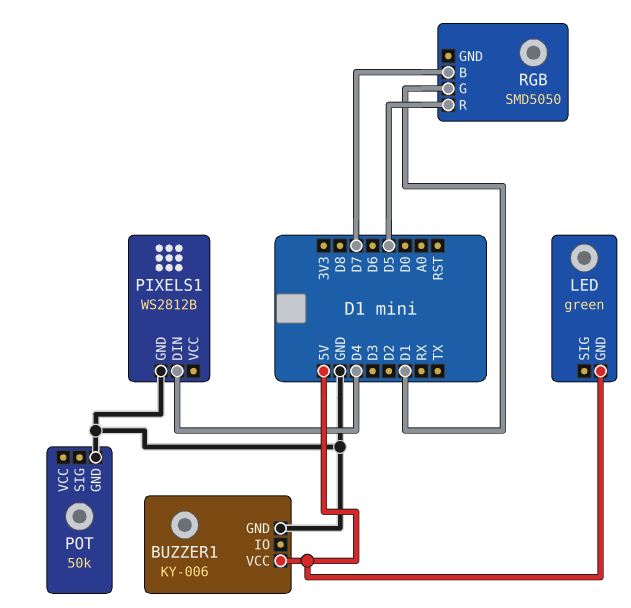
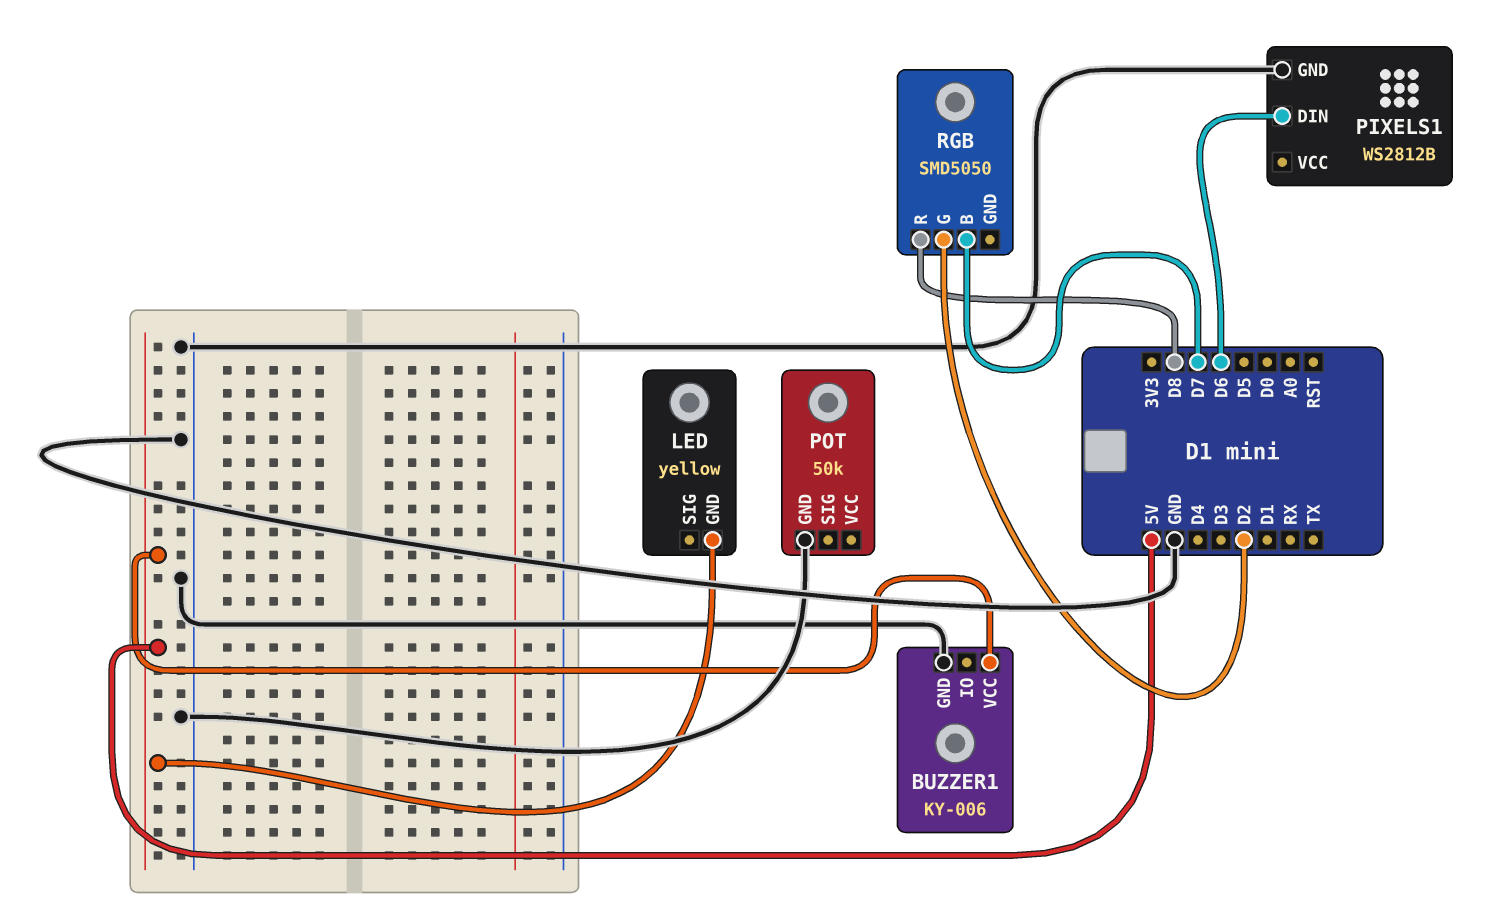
LED: green -> yellow
PIXELS1 pin DIN: D4 -> D6
RGB pin G: D1 -> D2
RGB pin R: D5 -> D8

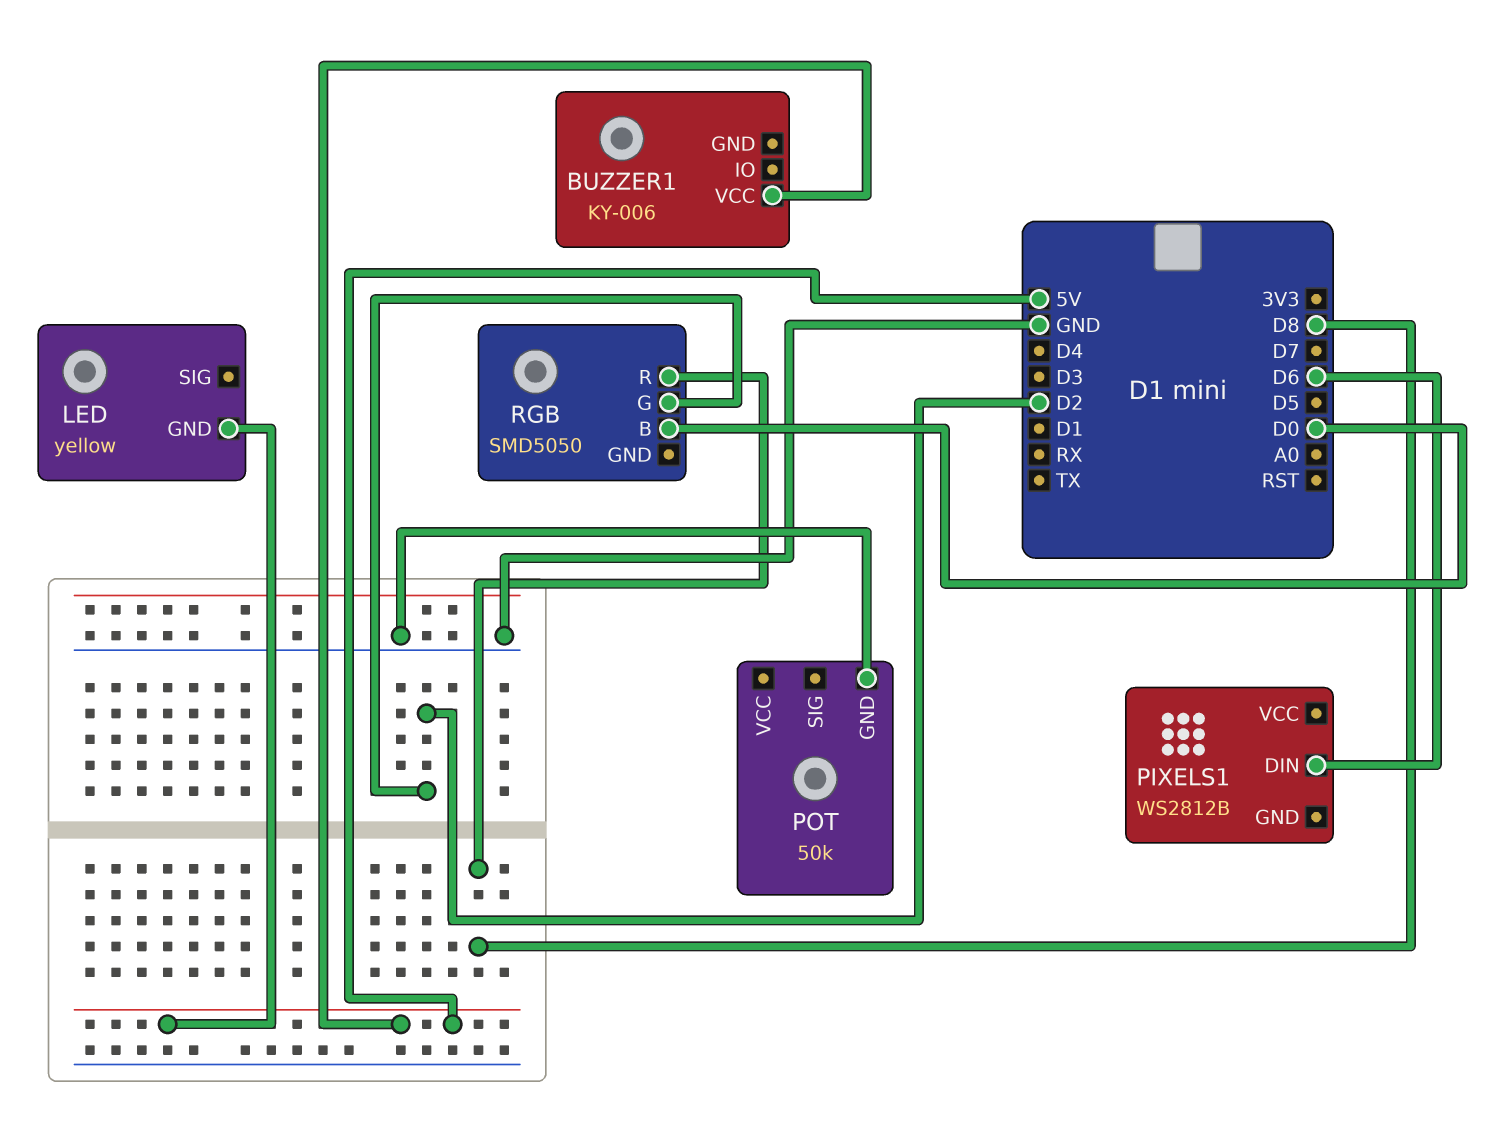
BUZZER1 pin GND: GND -> none
PIXELS1 pin GND: GND -> none
RGB pin B: D7 -> D0

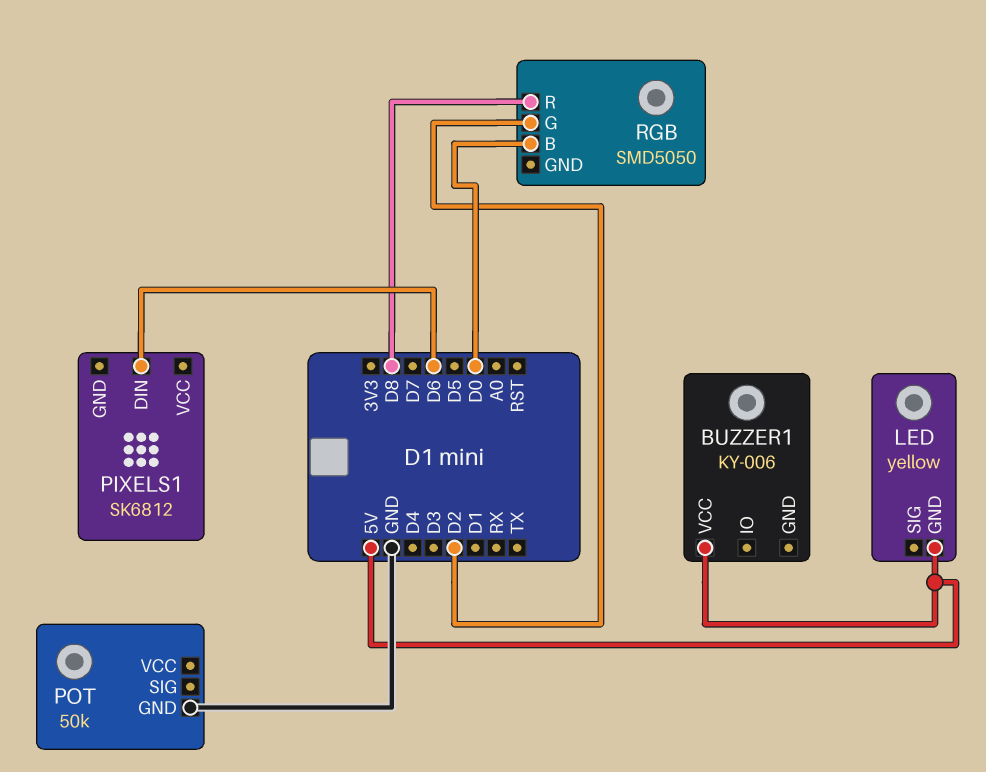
PIXELS1: WS2812B -> SK6812

